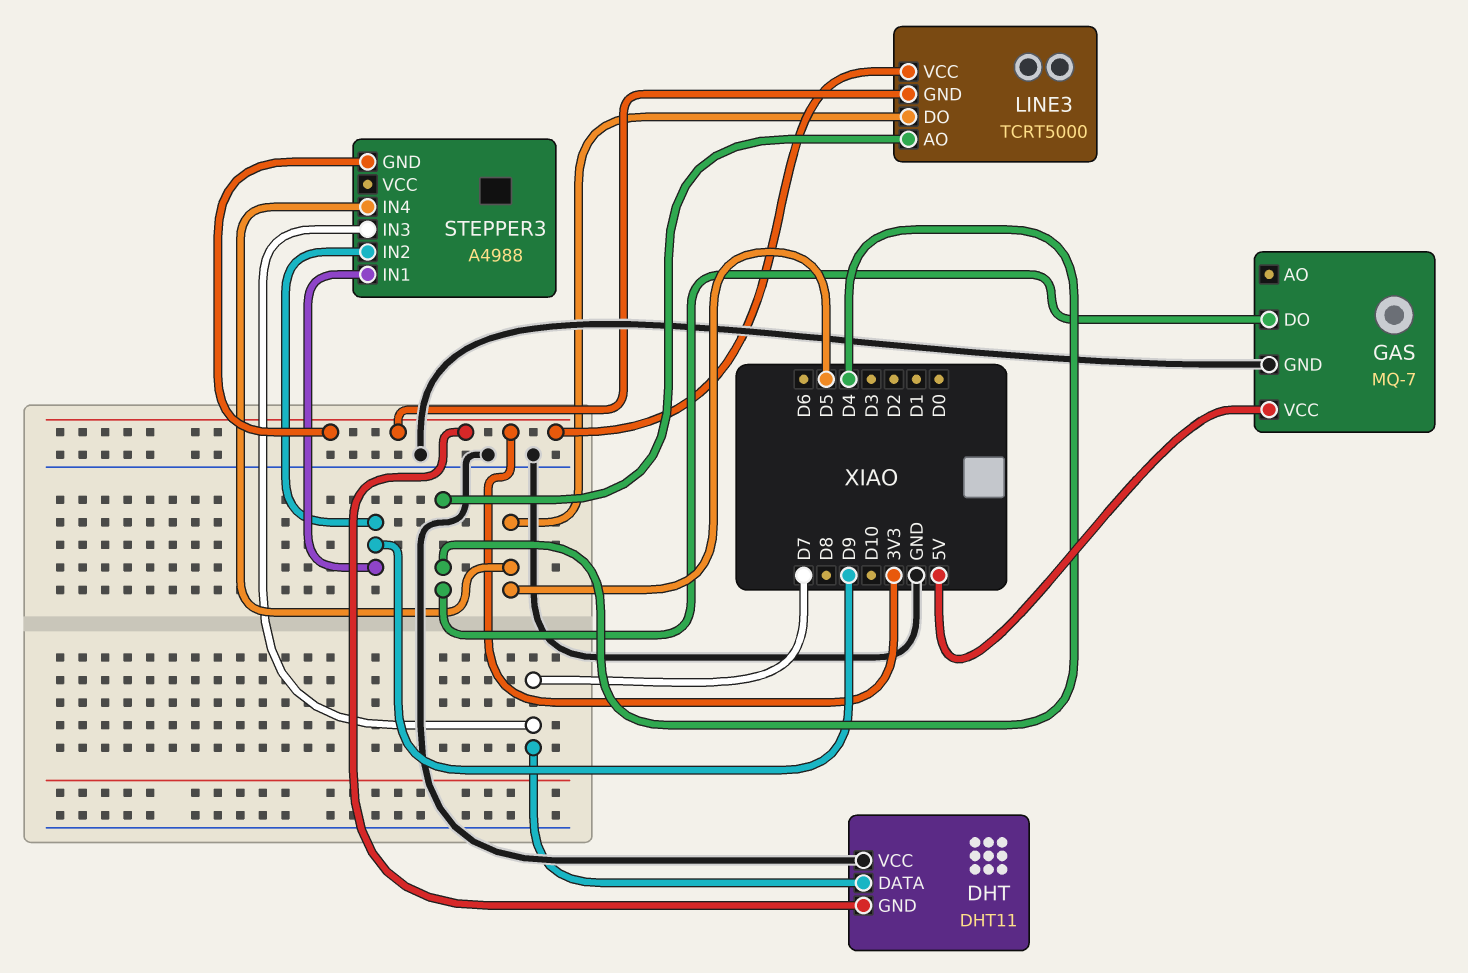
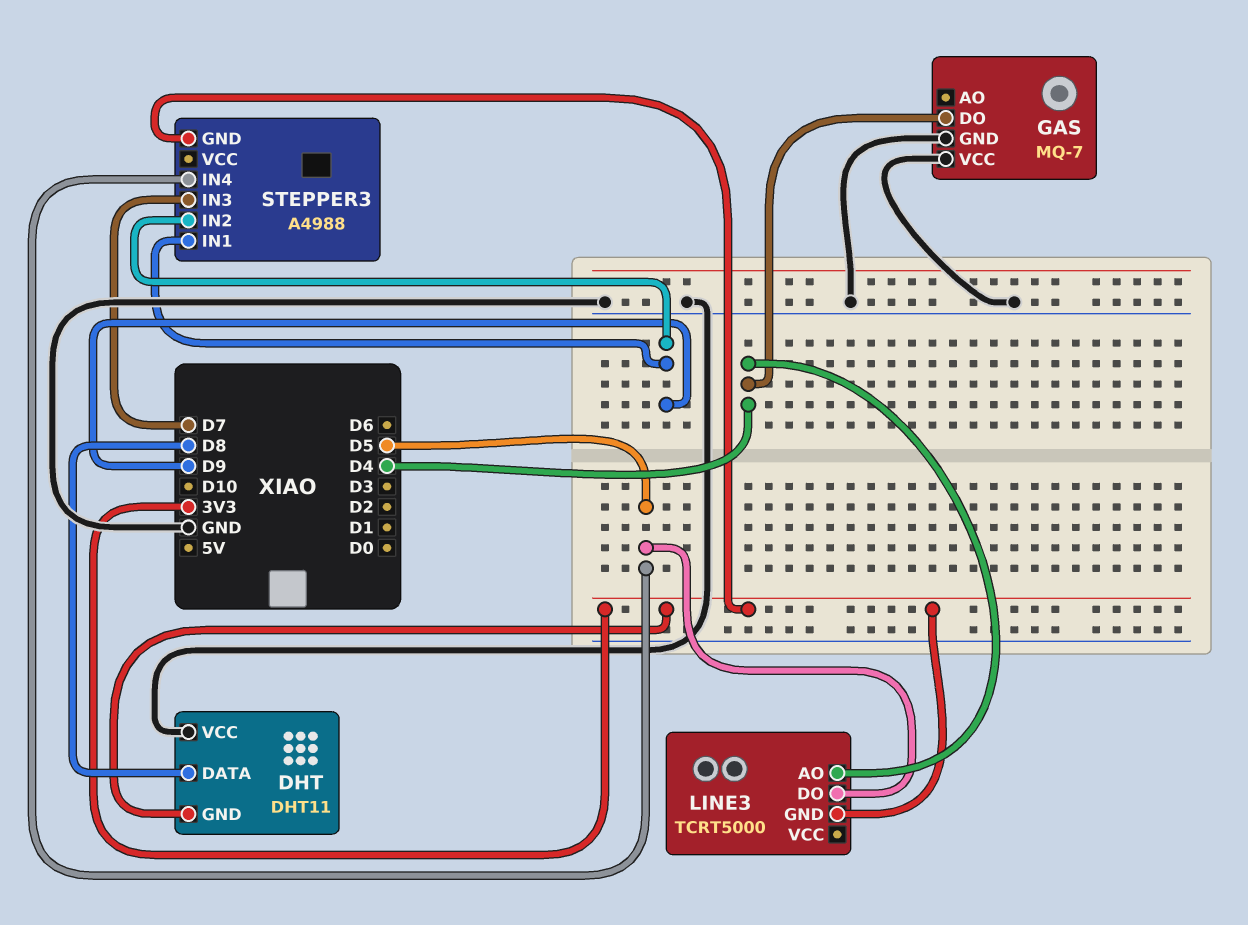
DHT pin DATA: D7 -> D8
GAS pin VCC: 5V -> GND
LINE3 pin VCC: 3V3 -> none

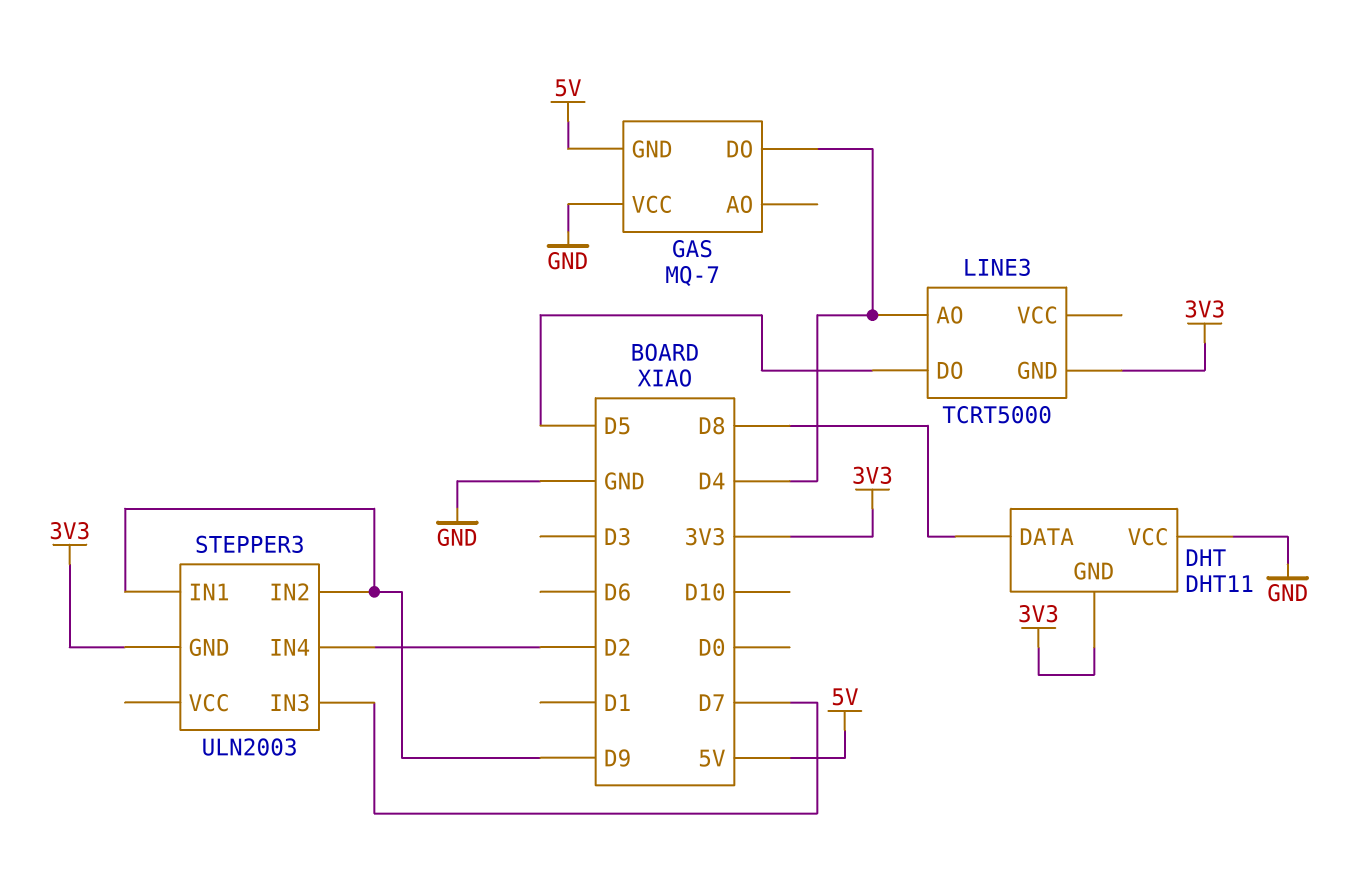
GAS pin GND: GND -> 5V
STEPPER3: A4988 -> ULN2003
STEPPER3 pin IN4: D5 -> D2

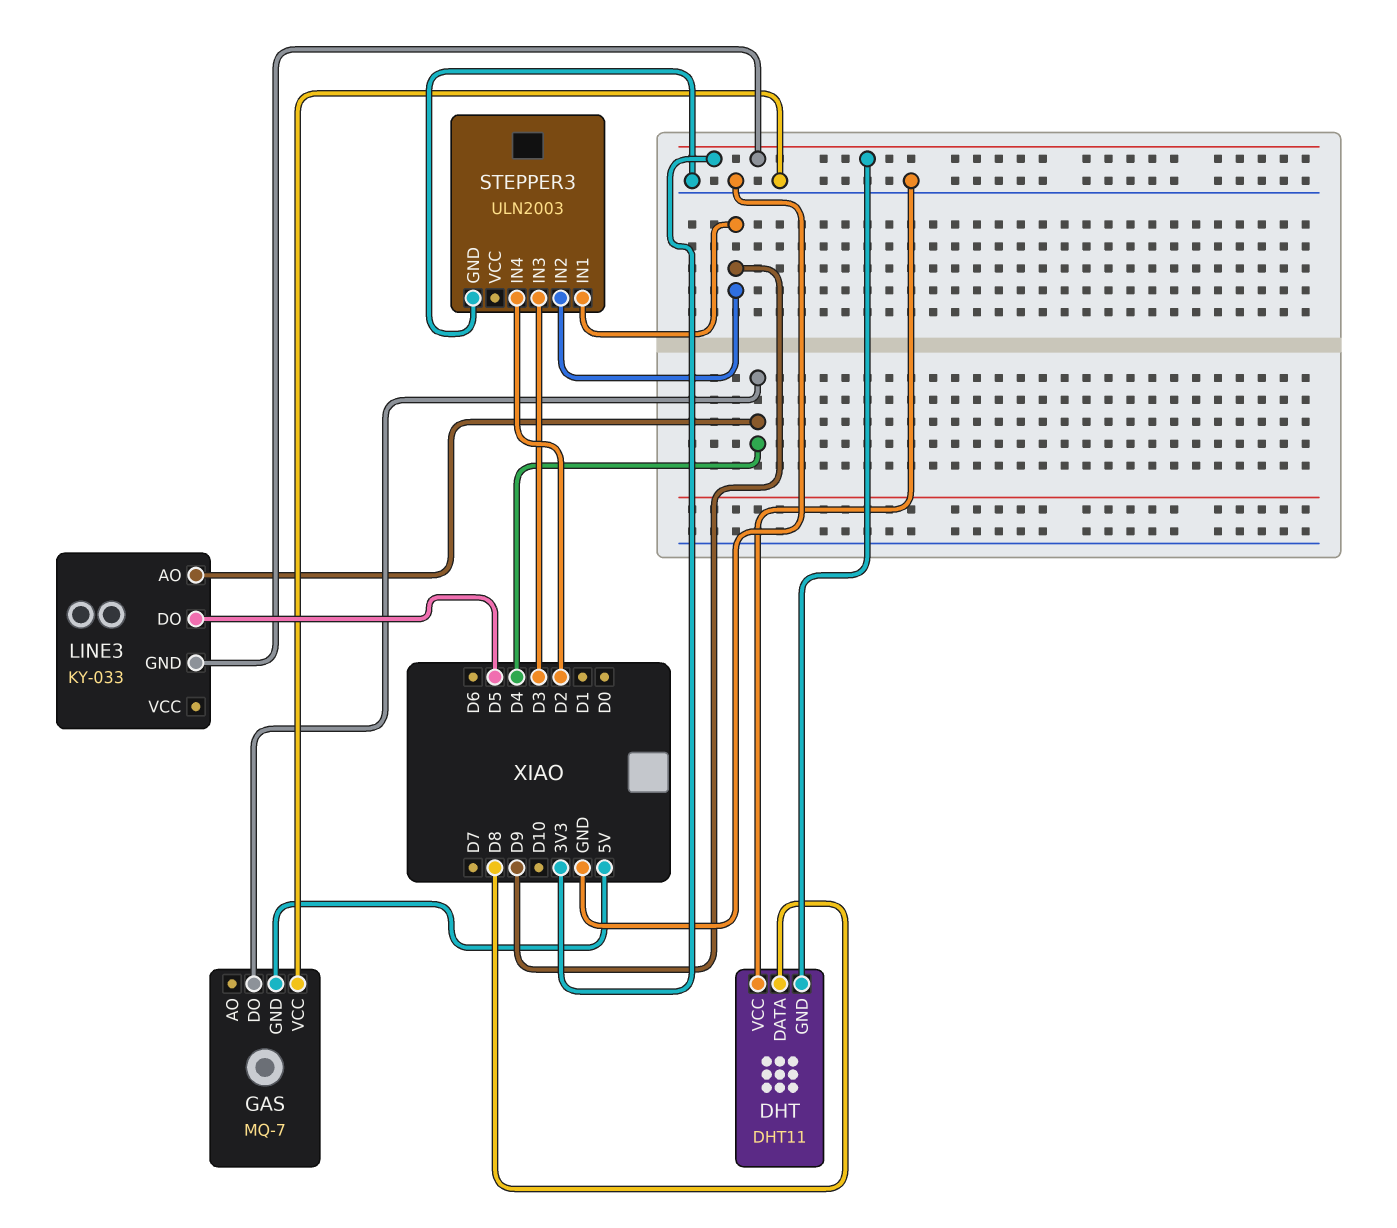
LINE3: TCRT5000 -> KY-033
STEPPER3 pin GND: 3V3 -> GND
STEPPER3 pin IN3: D7 -> D3

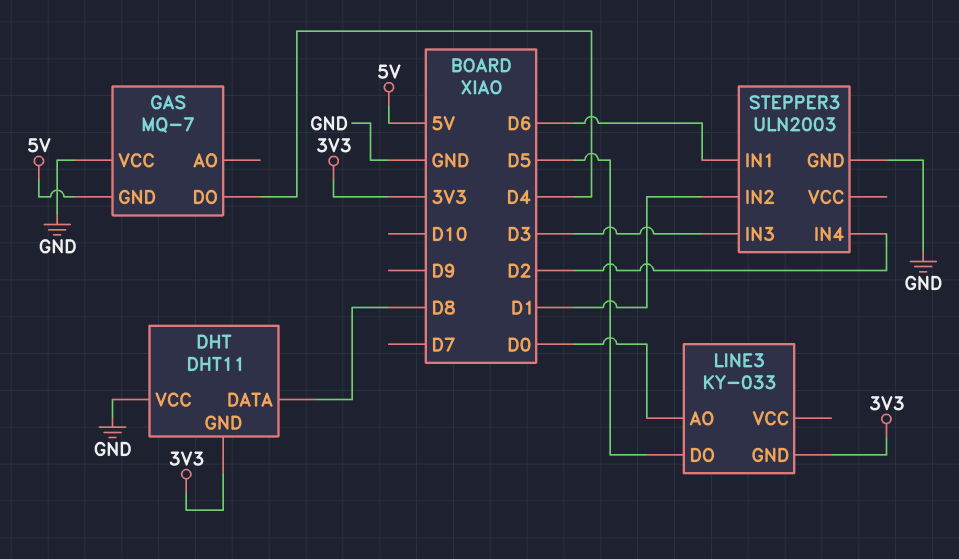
LINE3 pin AO: D4 -> D0
STEPPER3 pin IN1: D9 -> D6
STEPPER3 pin IN2: D9 -> D1

